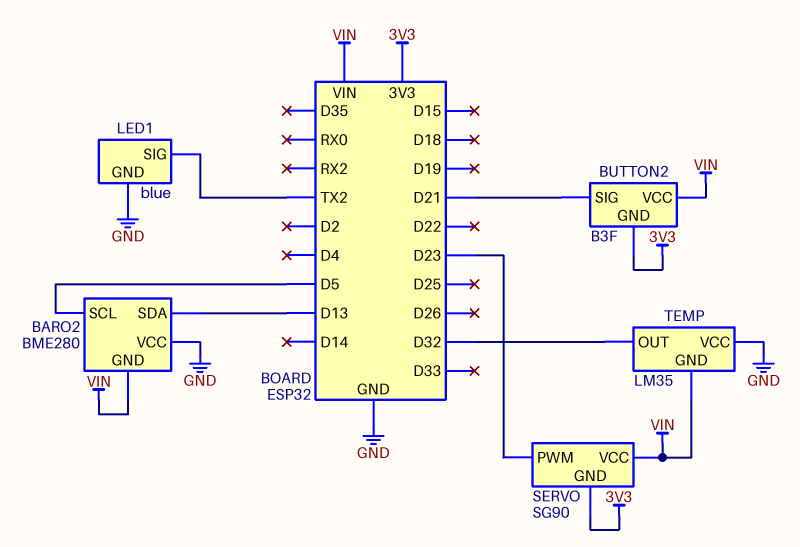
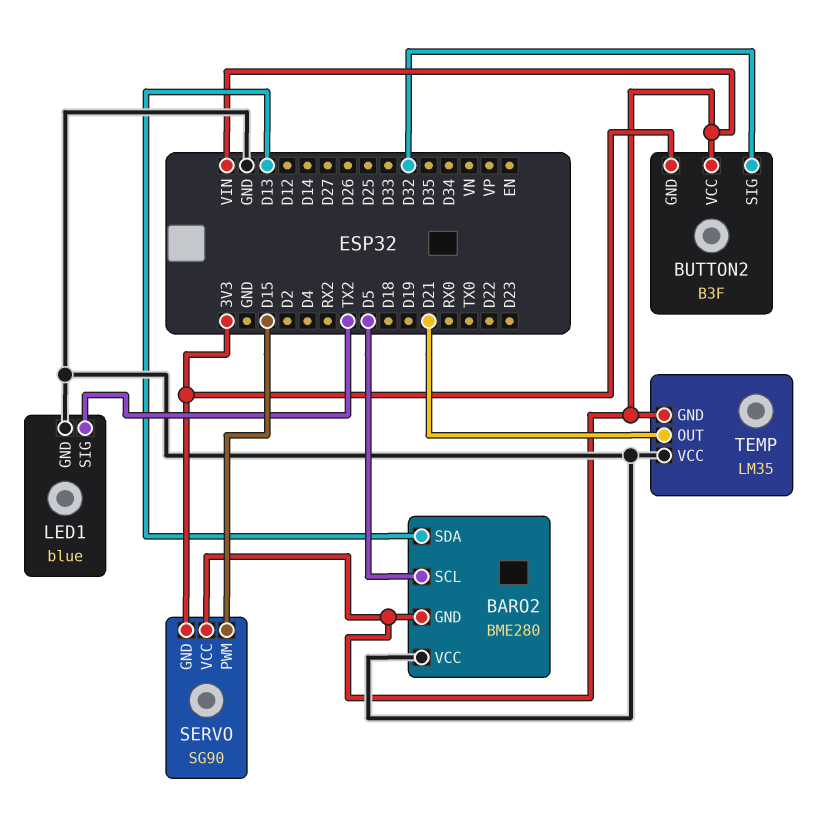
BUTTON2 pin SIG: D21 -> D32
SERVO pin PWM: D23 -> D15
TEMP pin OUT: D32 -> D21

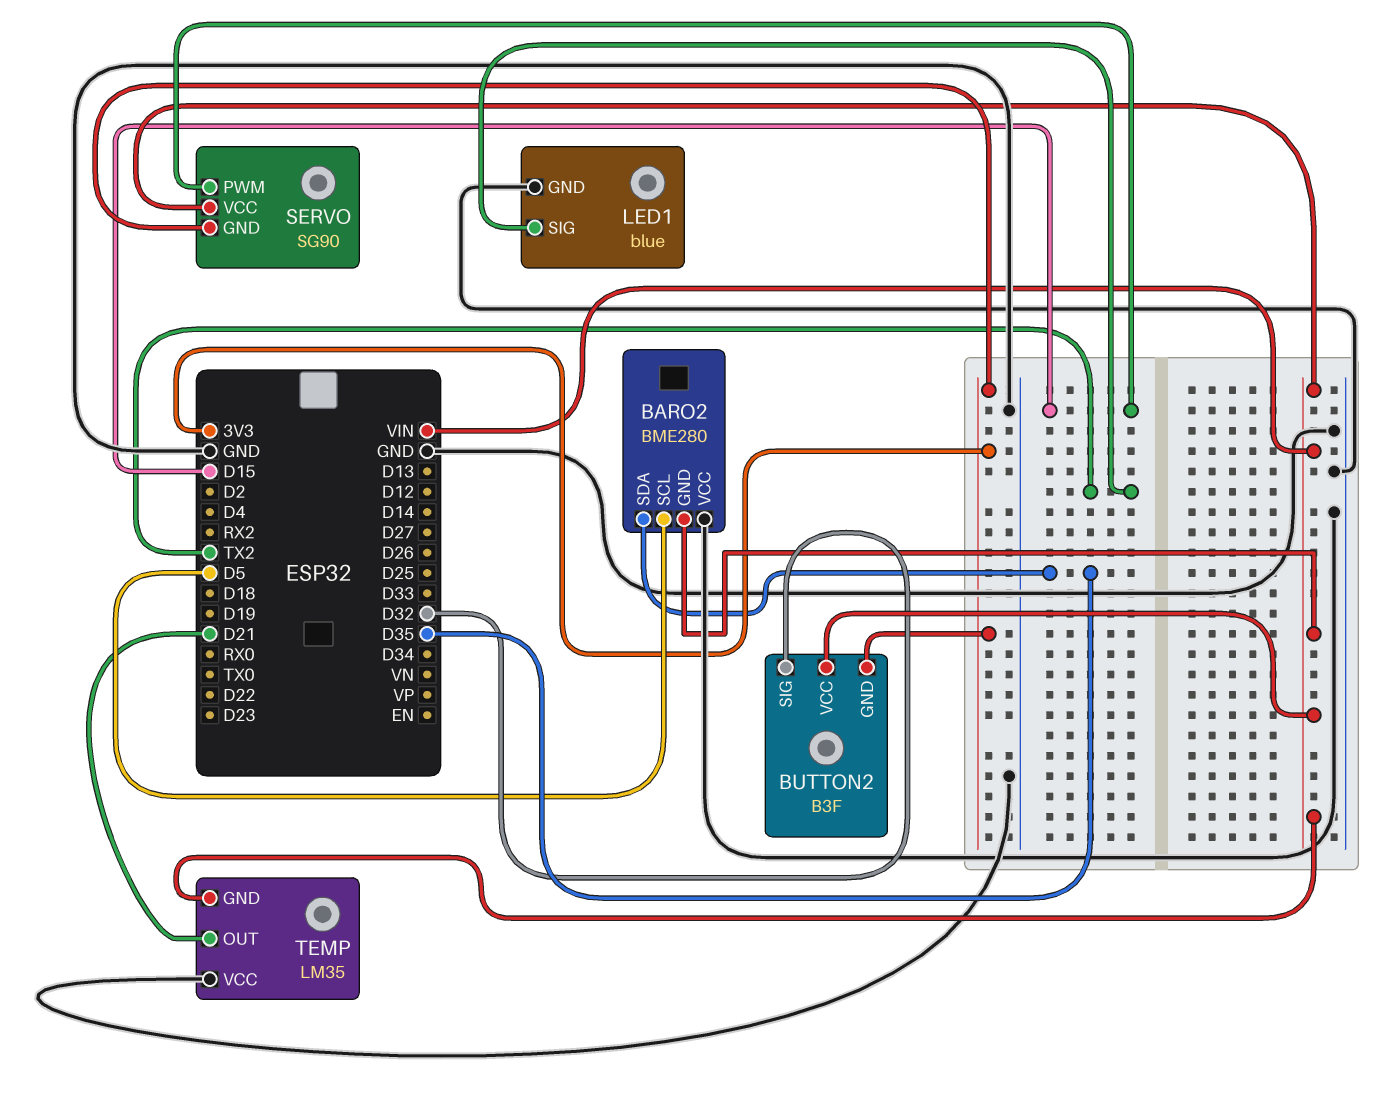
BARO2 pin SDA: D13 -> D35

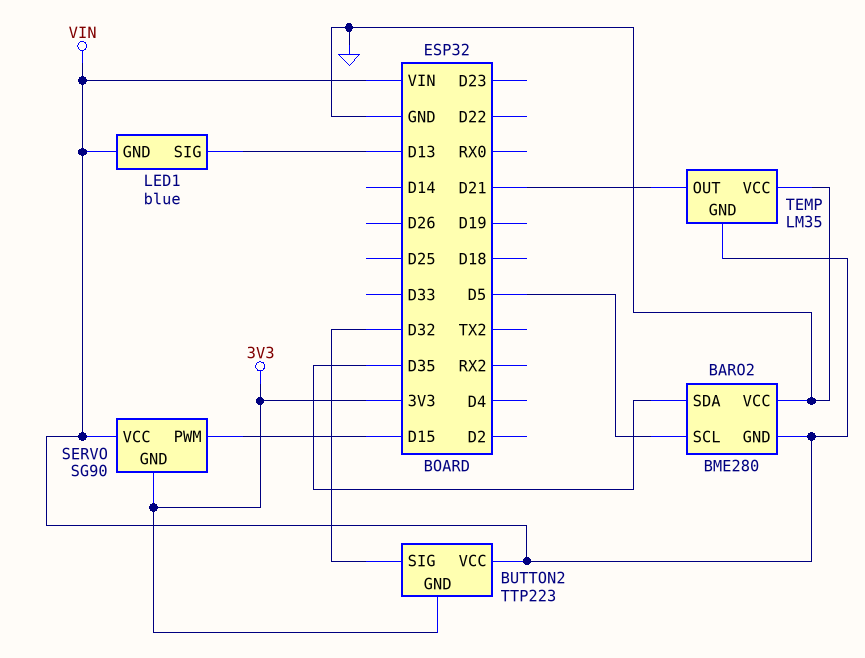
BUTTON2: B3F -> TTP223
LED1 pin GND: GND -> VIN
LED1 pin SIG: TX2 -> D13

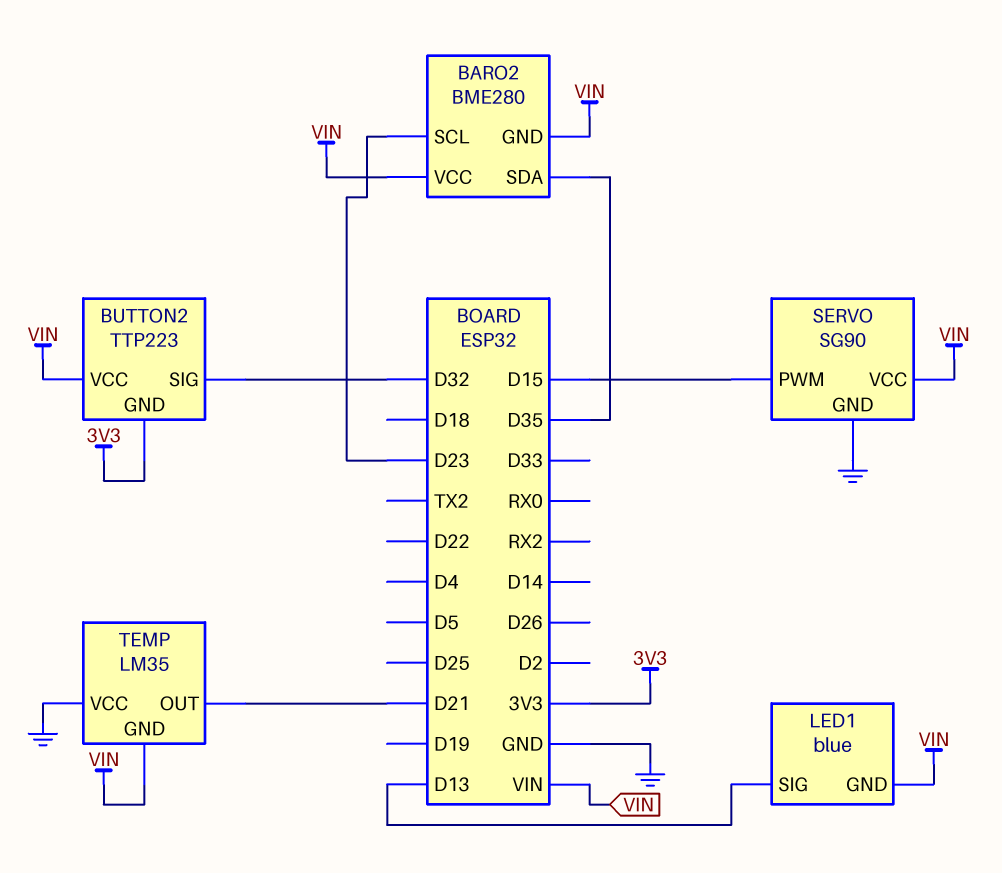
BARO2 pin SCL: D5 -> D23
BARO2 pin VCC: GND -> VIN
SERVO pin GND: 3V3 -> GND

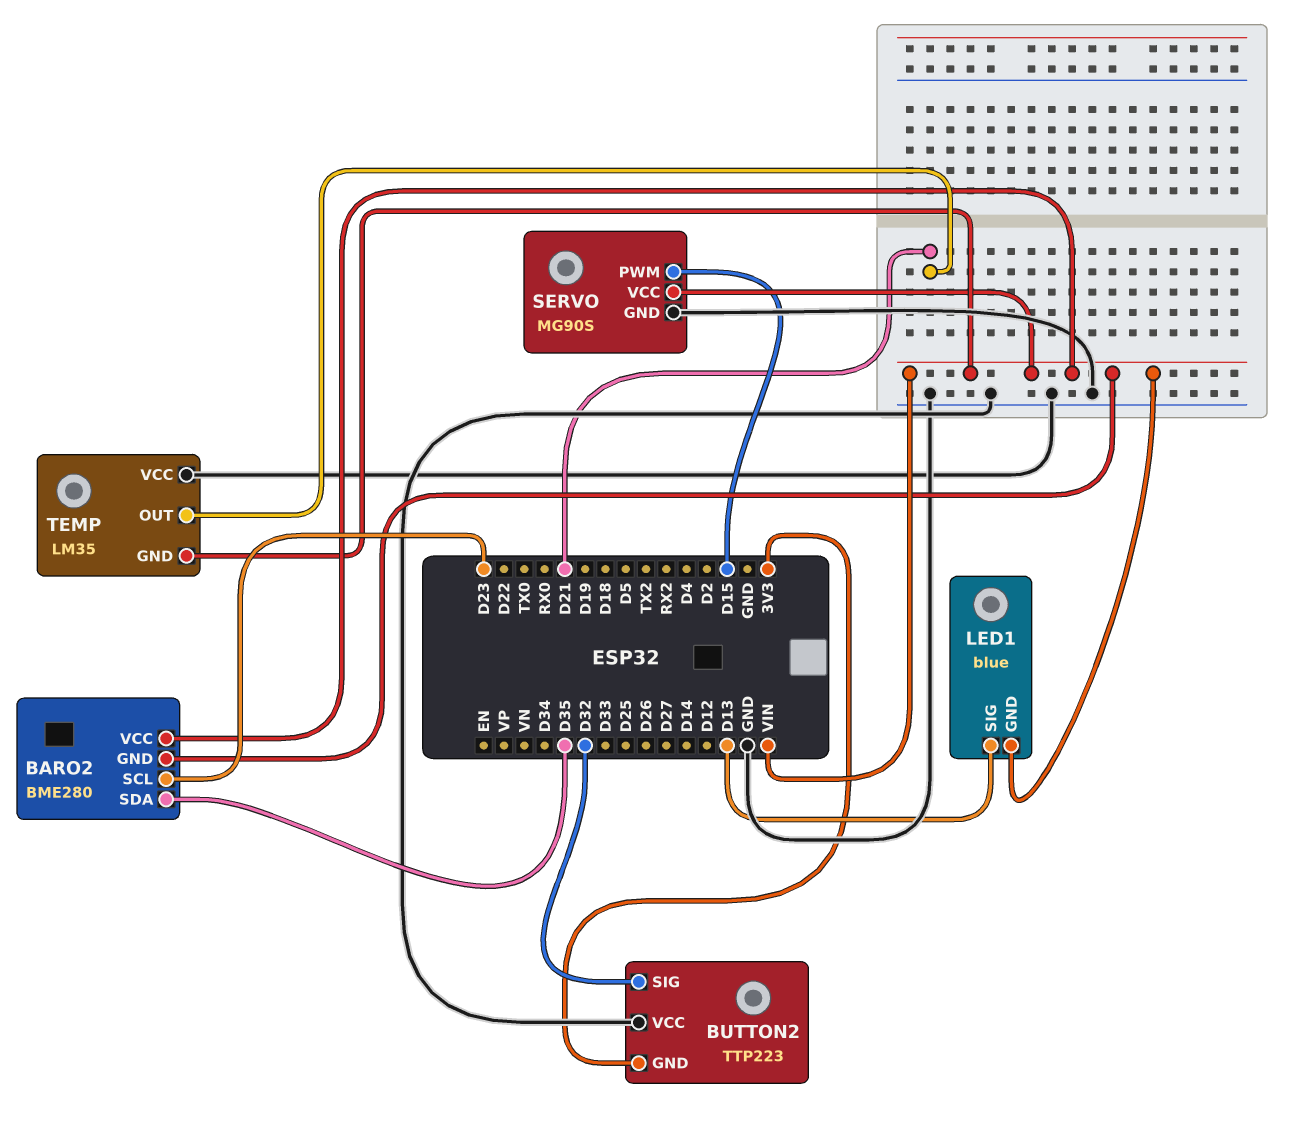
BUTTON2 pin VCC: VIN -> GND
SERVO: SG90 -> MG90S

